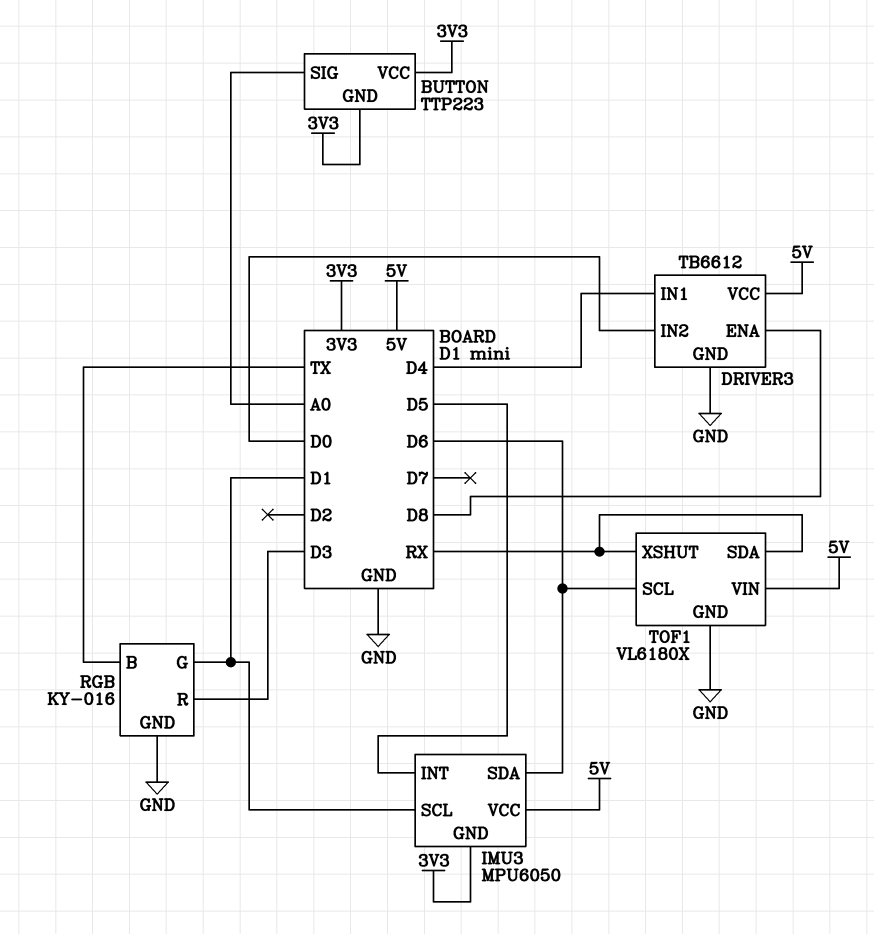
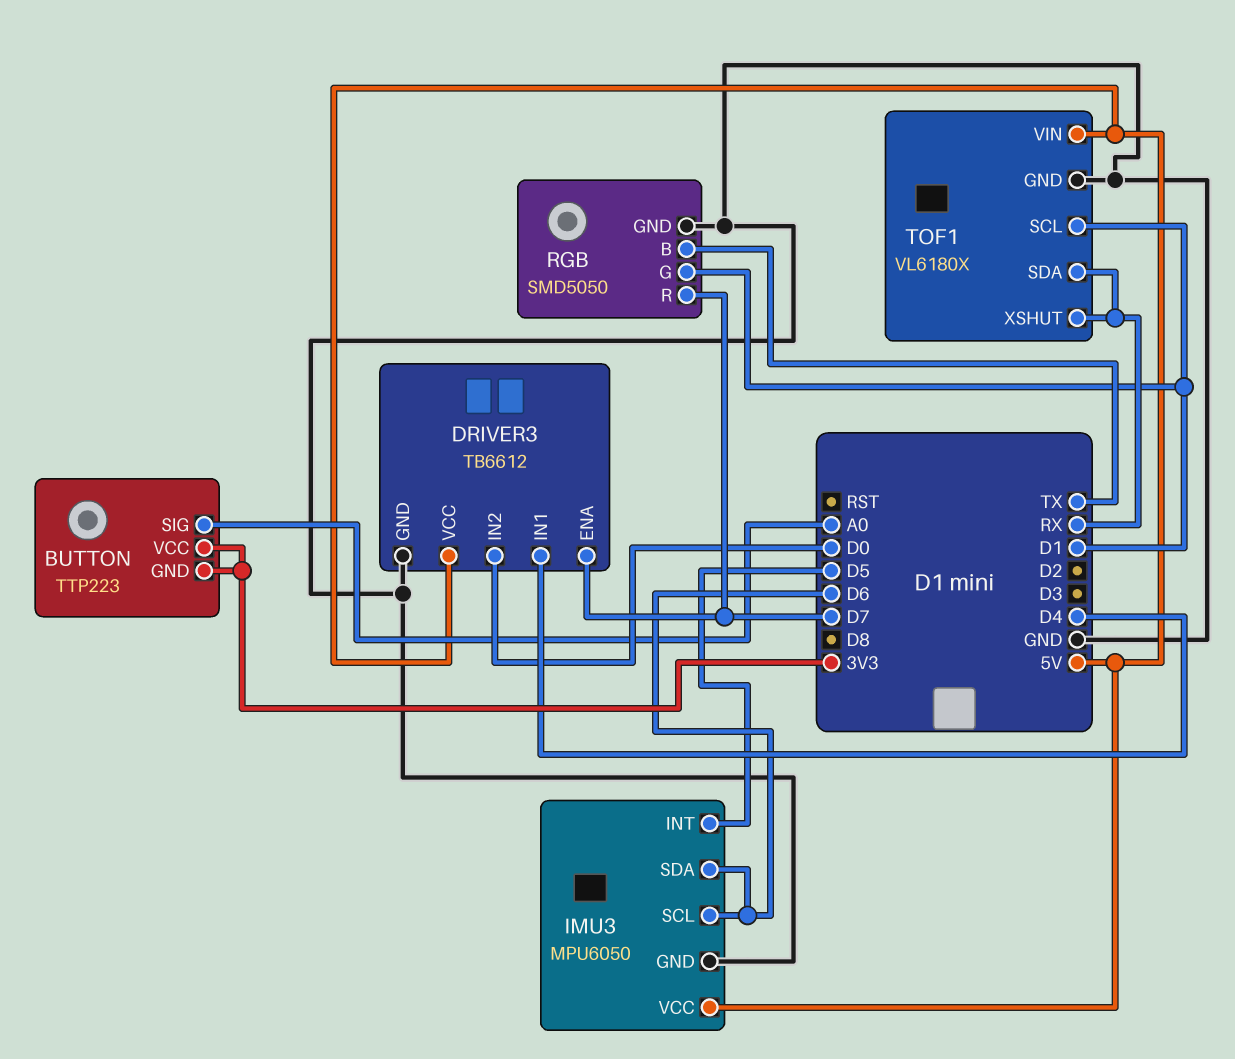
DRIVER3 pin ENA: D8 -> D7
IMU3 pin GND: 3V3 -> GND
IMU3 pin SCL: D1 -> D6
RGB: KY-016 -> SMD5050
RGB pin R: D3 -> D7
TOF1 pin SCL: D6 -> D1

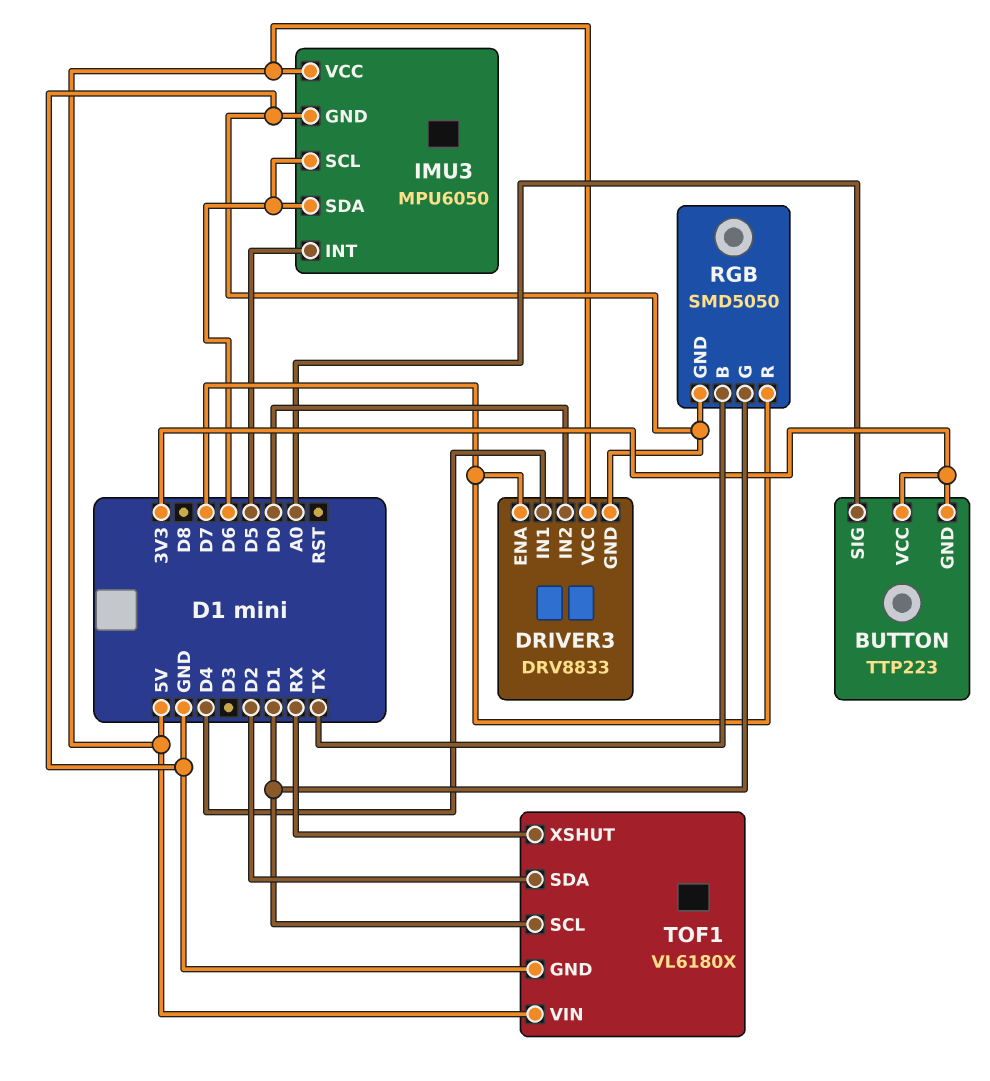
DRIVER3: TB6612 -> DRV8833
TOF1 pin SDA: RX -> D2

